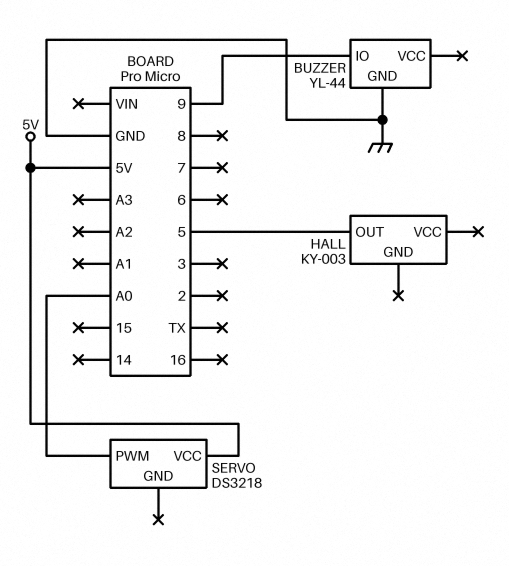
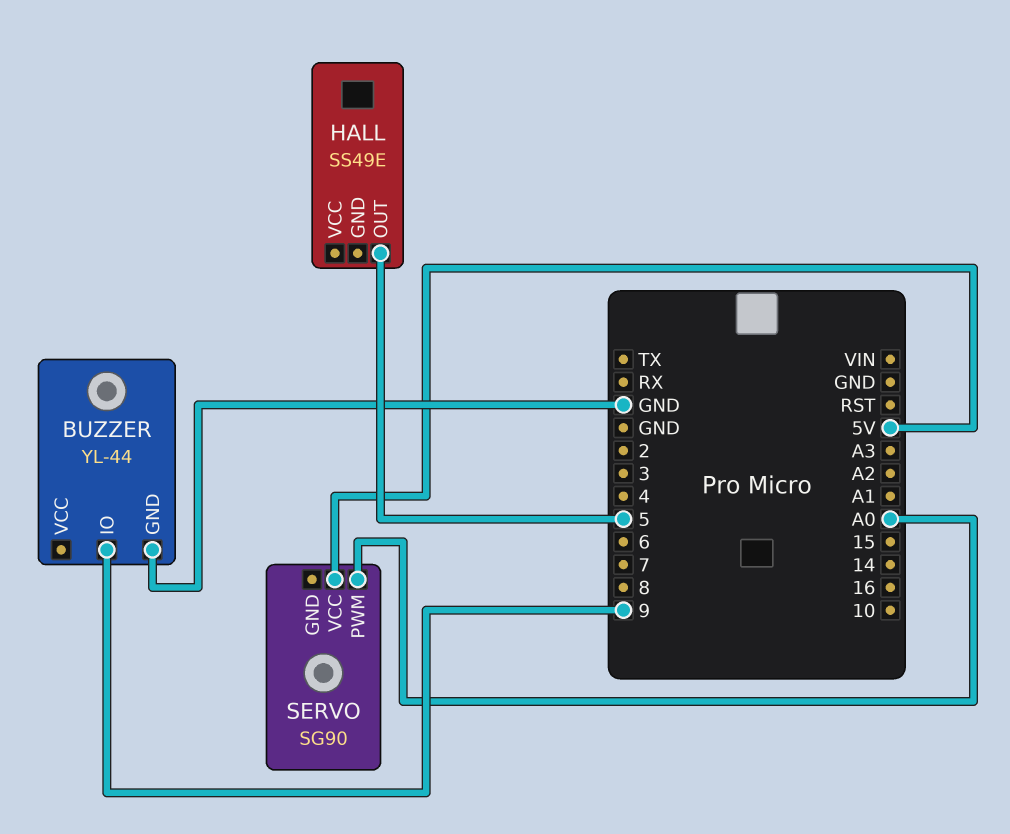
HALL: KY-003 -> SS49E
SERVO: DS3218 -> SG90

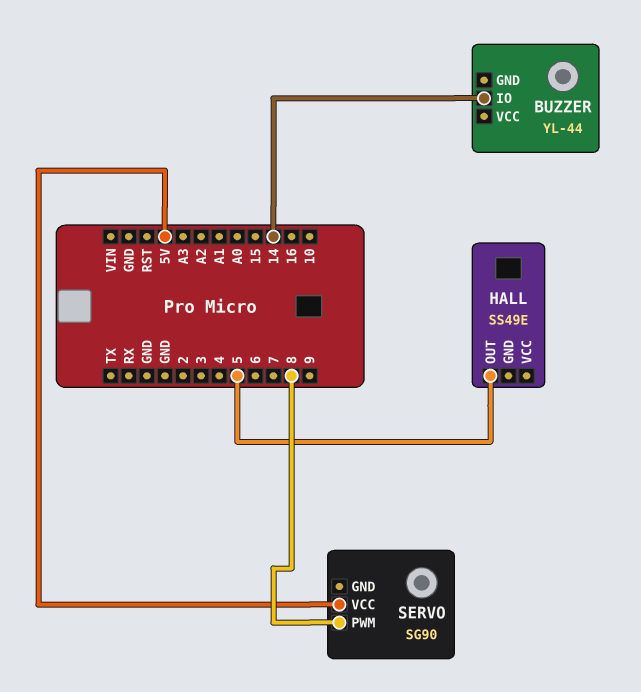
BUZZER pin GND: GND -> none
BUZZER pin IO: 9 -> 14
SERVO pin PWM: A0 -> 8

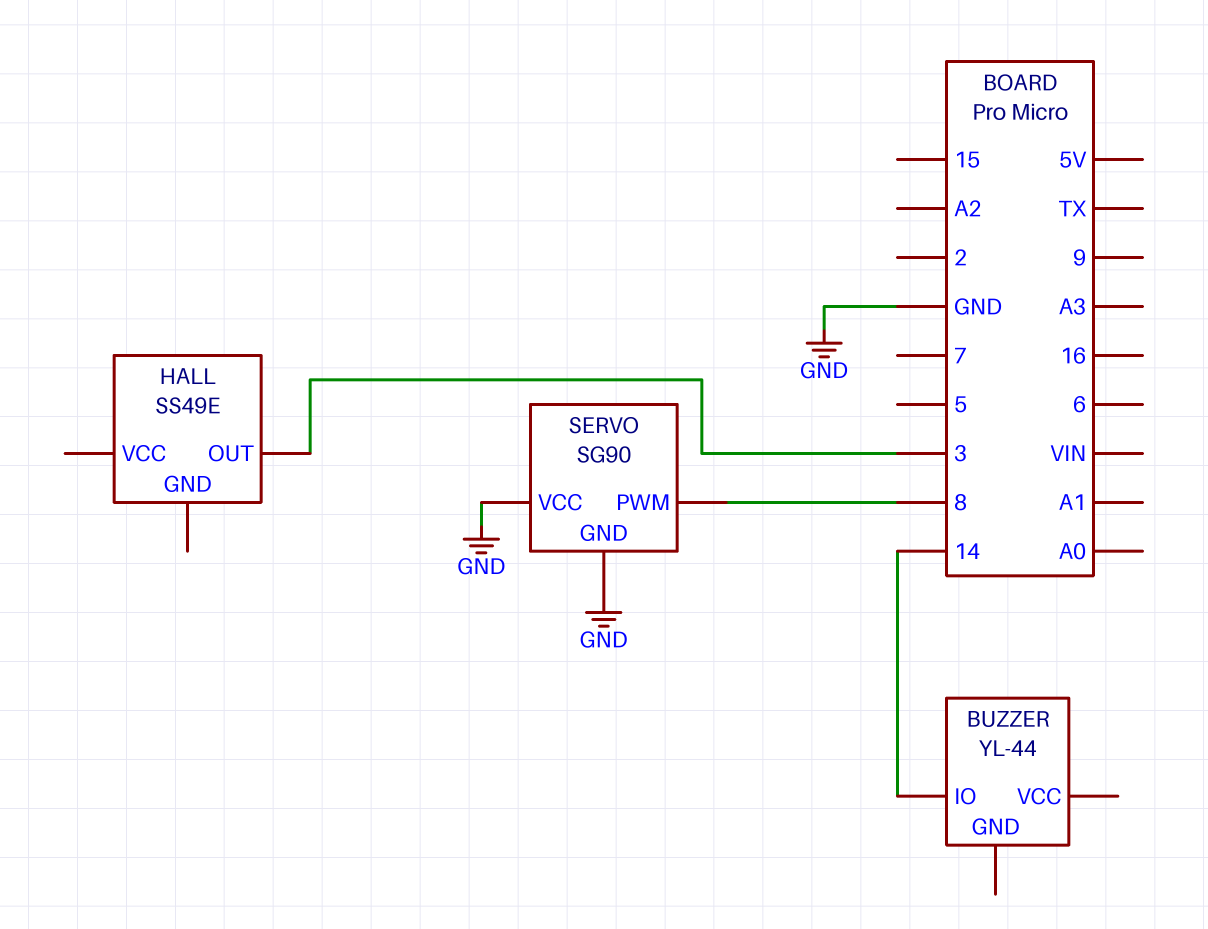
HALL pin OUT: 5 -> 3
SERVO pin GND: none -> GND
SERVO pin VCC: 5V -> GND

